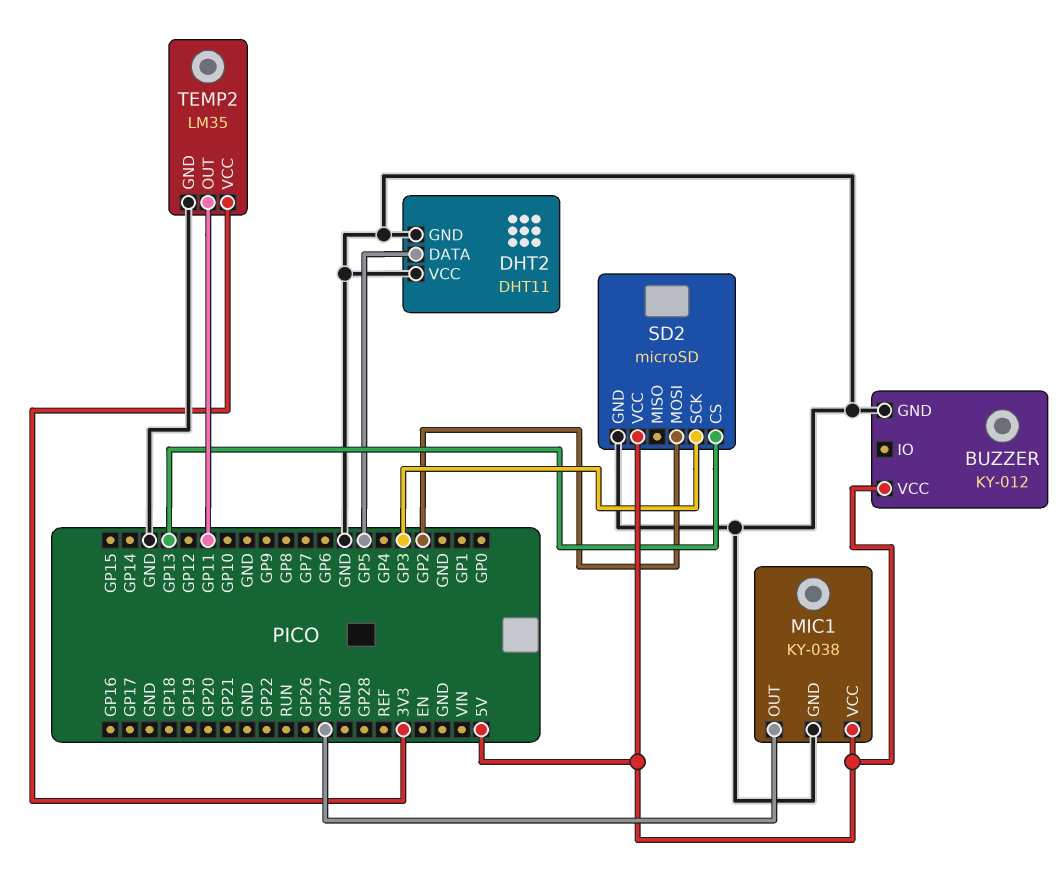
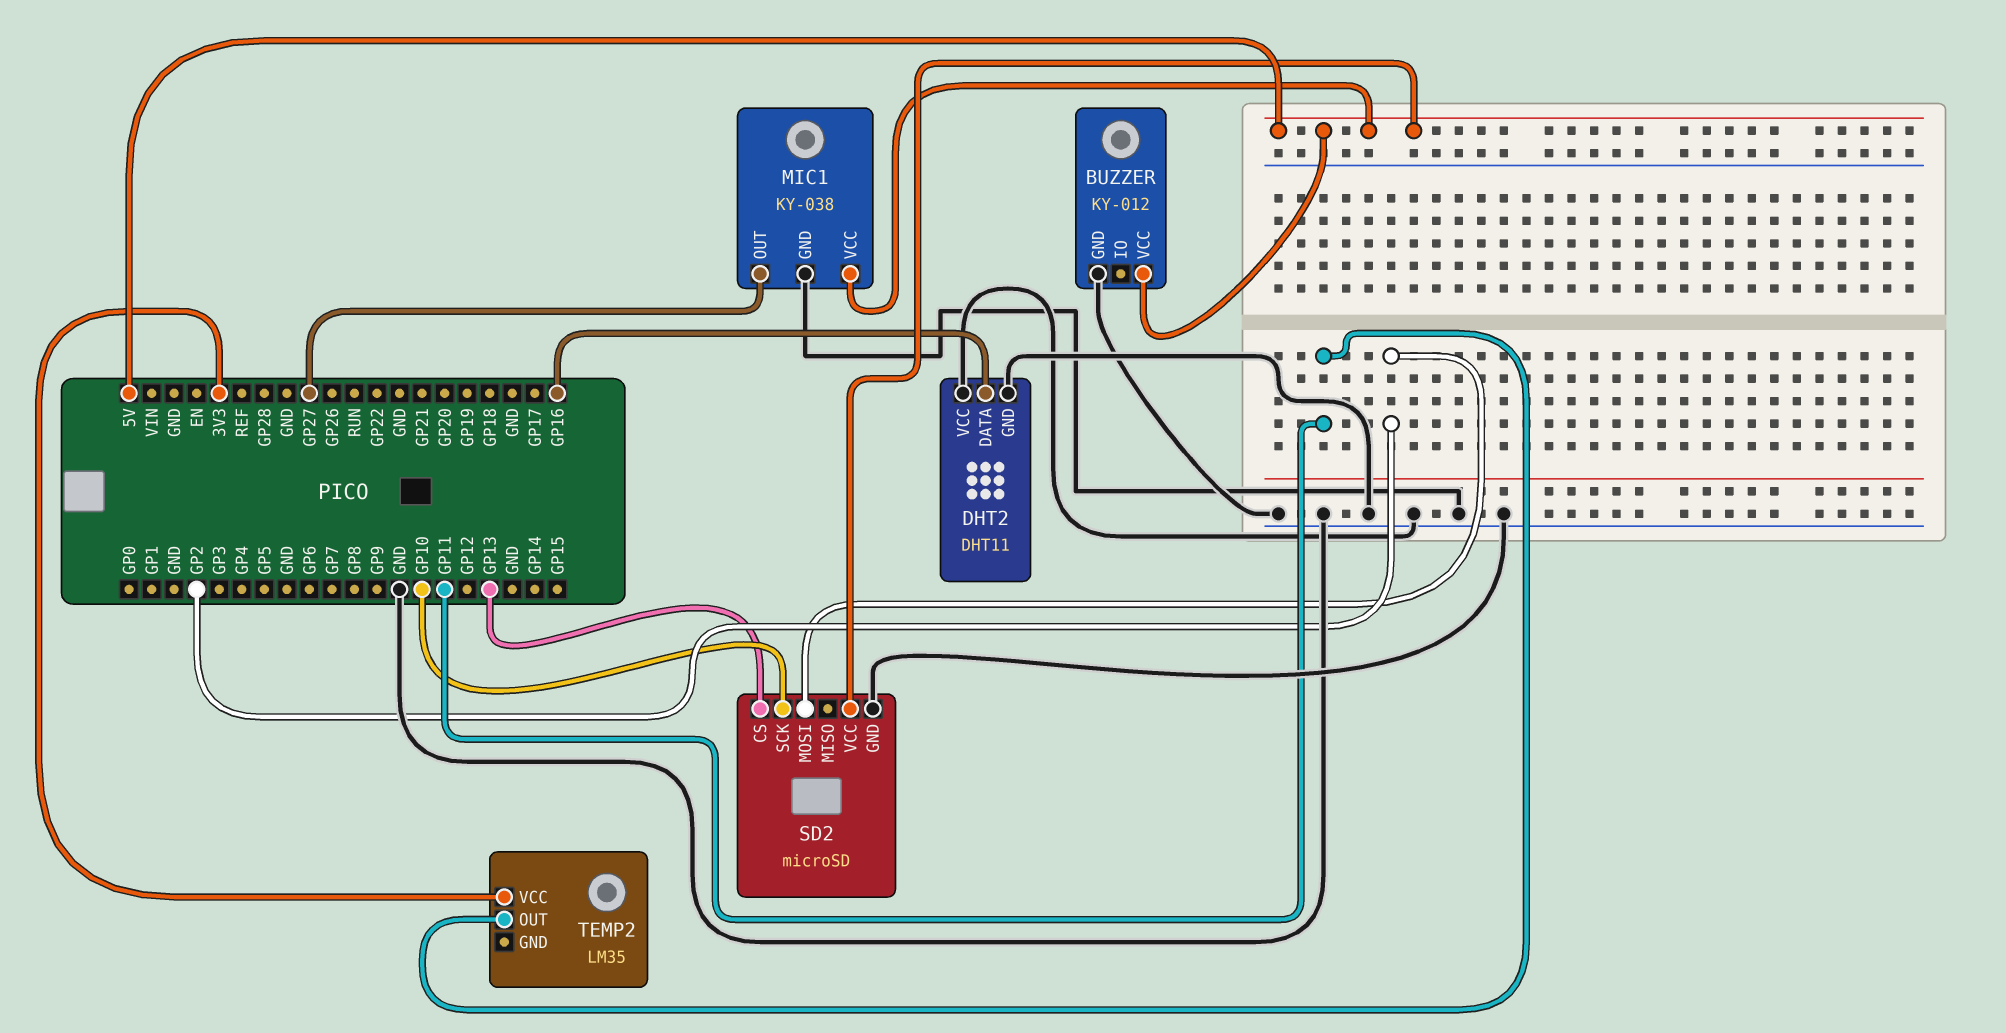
DHT2 pin DATA: GP5 -> GP16
SD2 pin SCK: GP3 -> GP10
TEMP2 pin GND: GND -> none

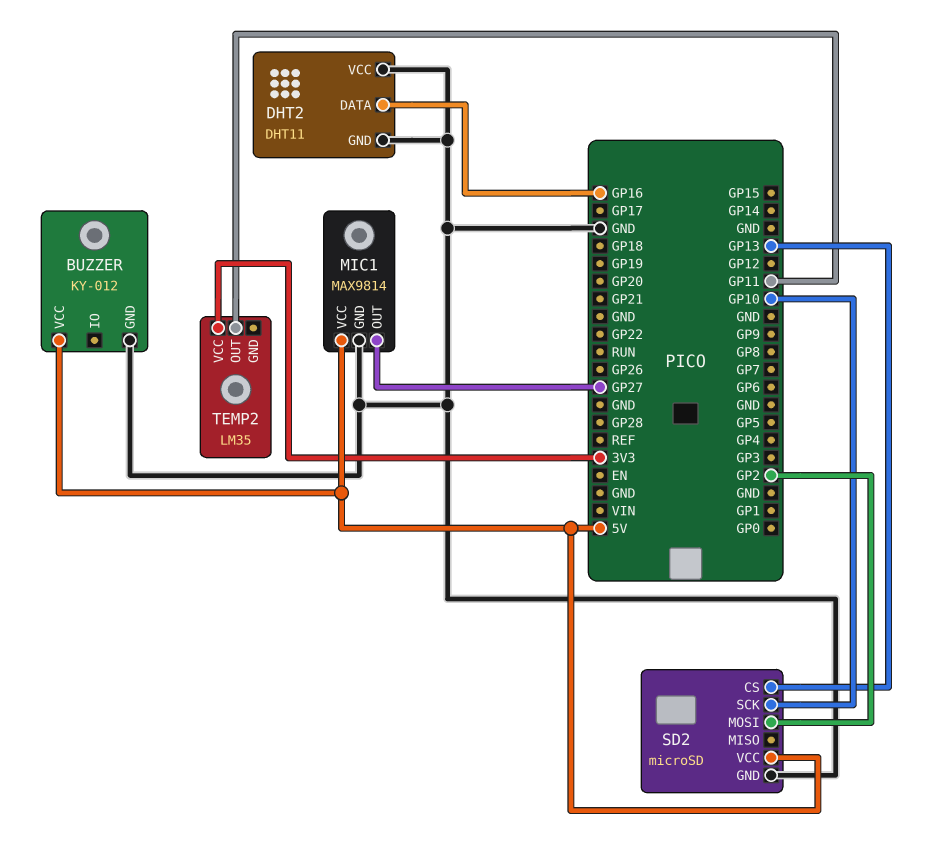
MIC1: KY-038 -> MAX9814

